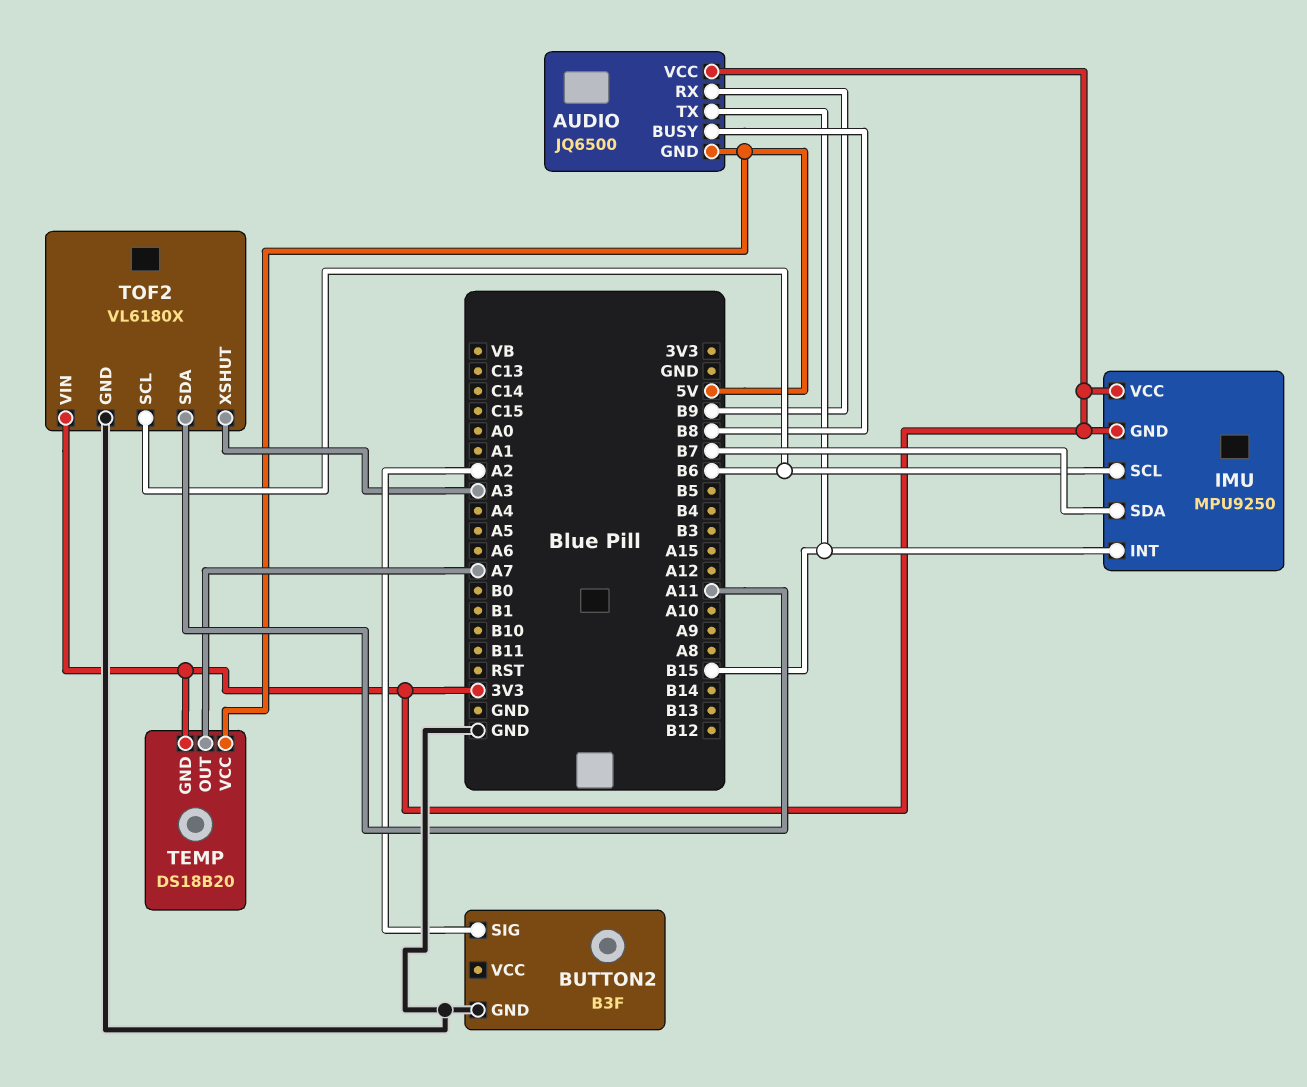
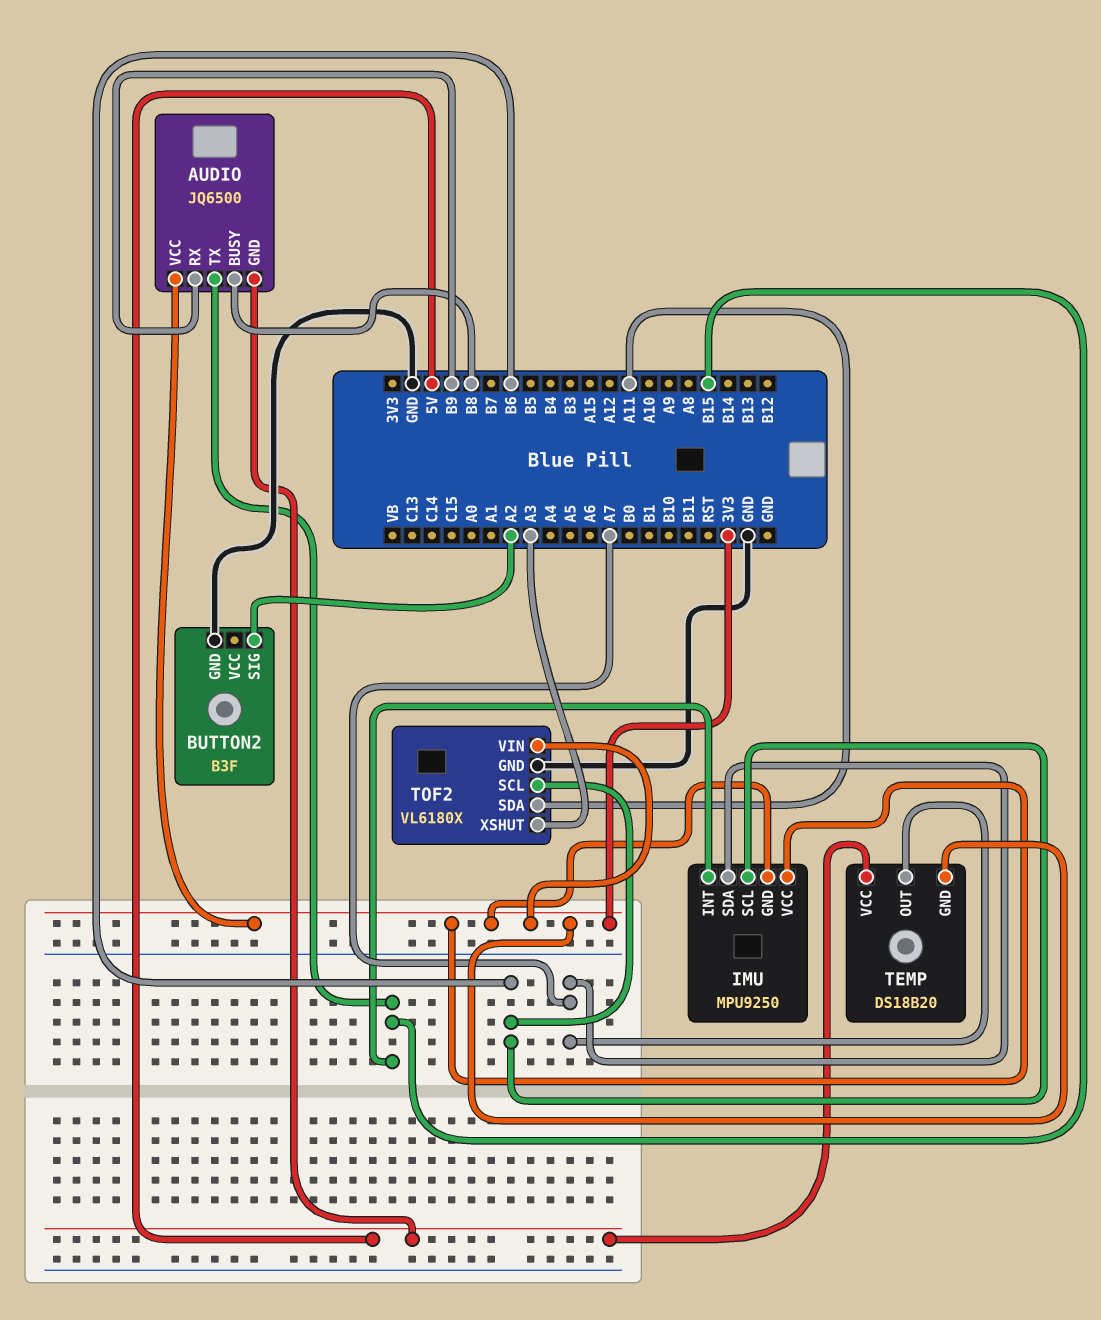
IMU pin SDA: B7 -> A7

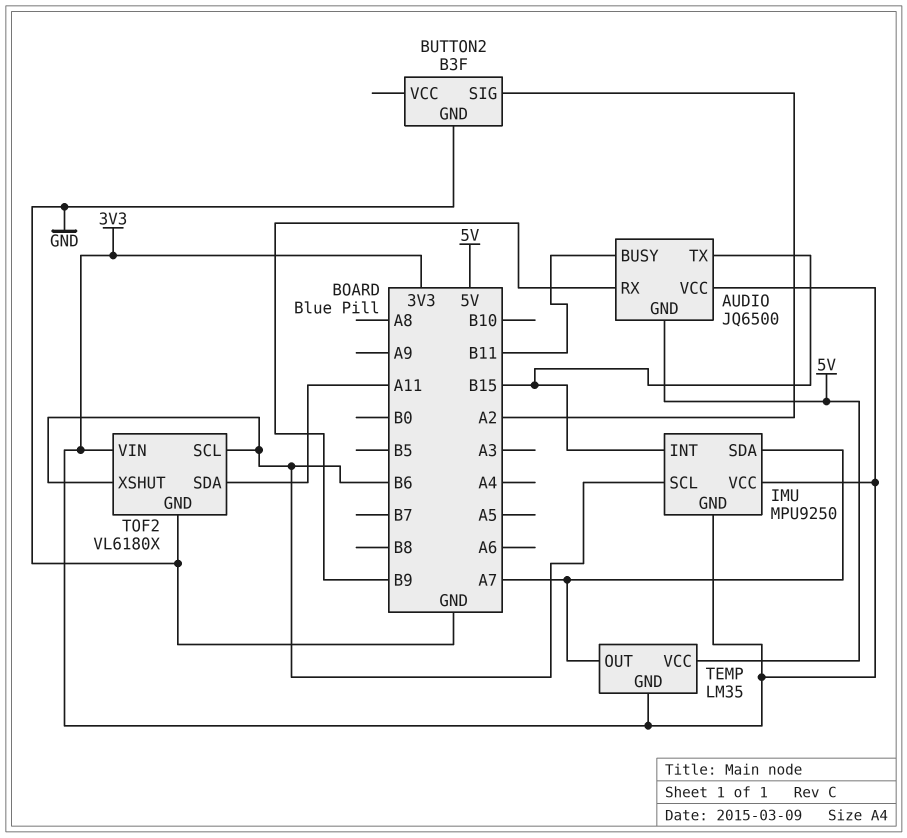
AUDIO pin BUSY: B8 -> B11
TEMP: DS18B20 -> LM35
TOF2 pin XSHUT: A3 -> B6

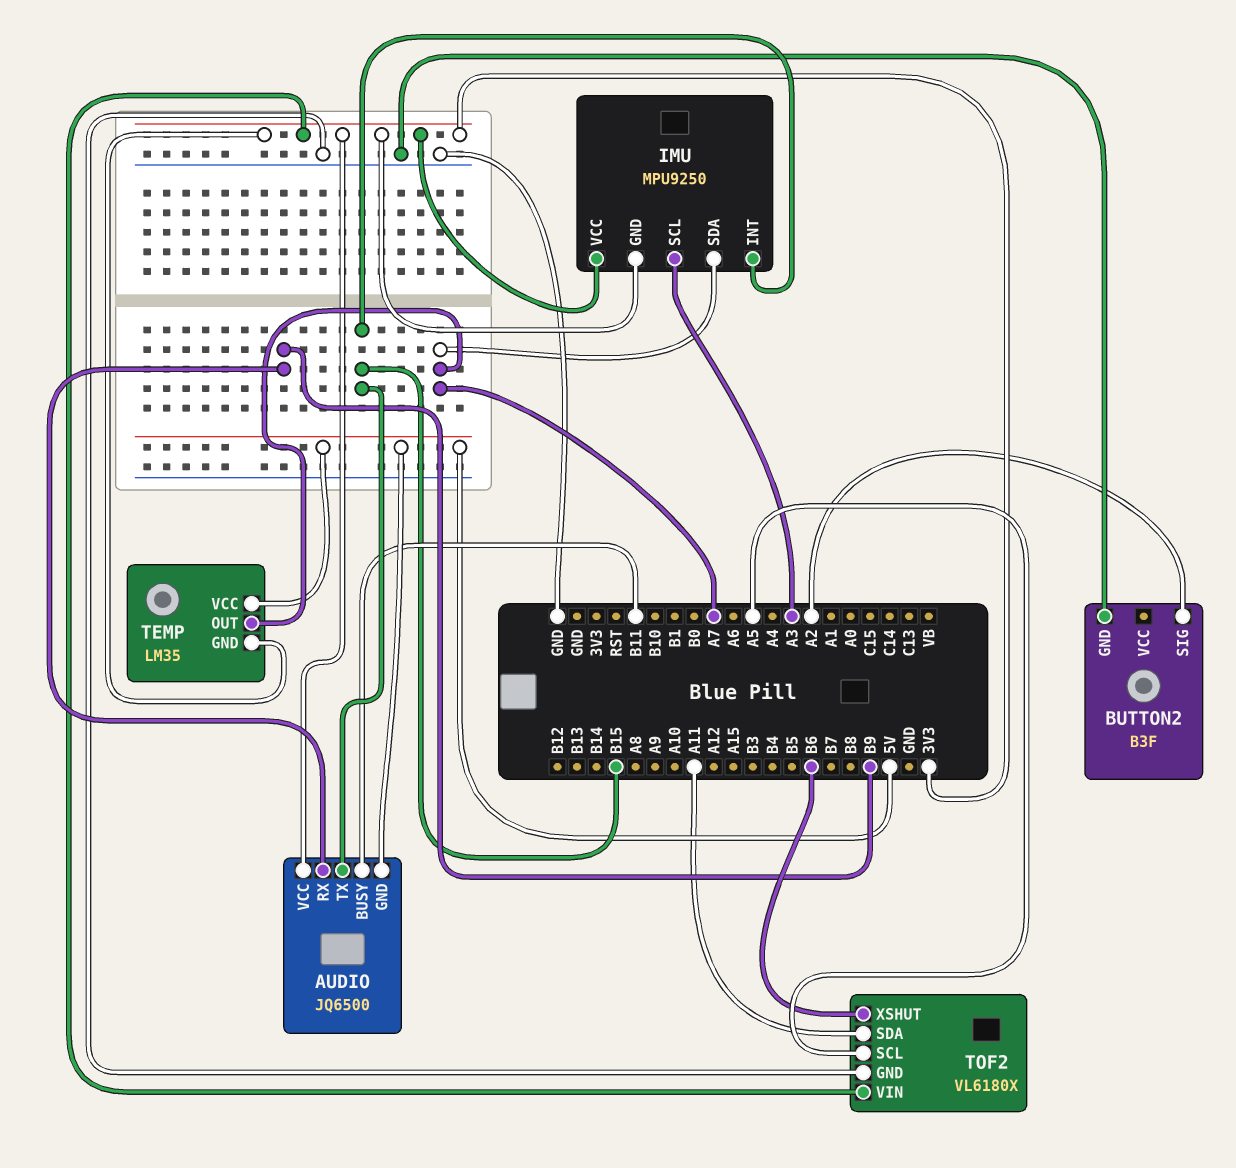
IMU pin SCL: B6 -> A3
TOF2 pin SCL: B6 -> A5

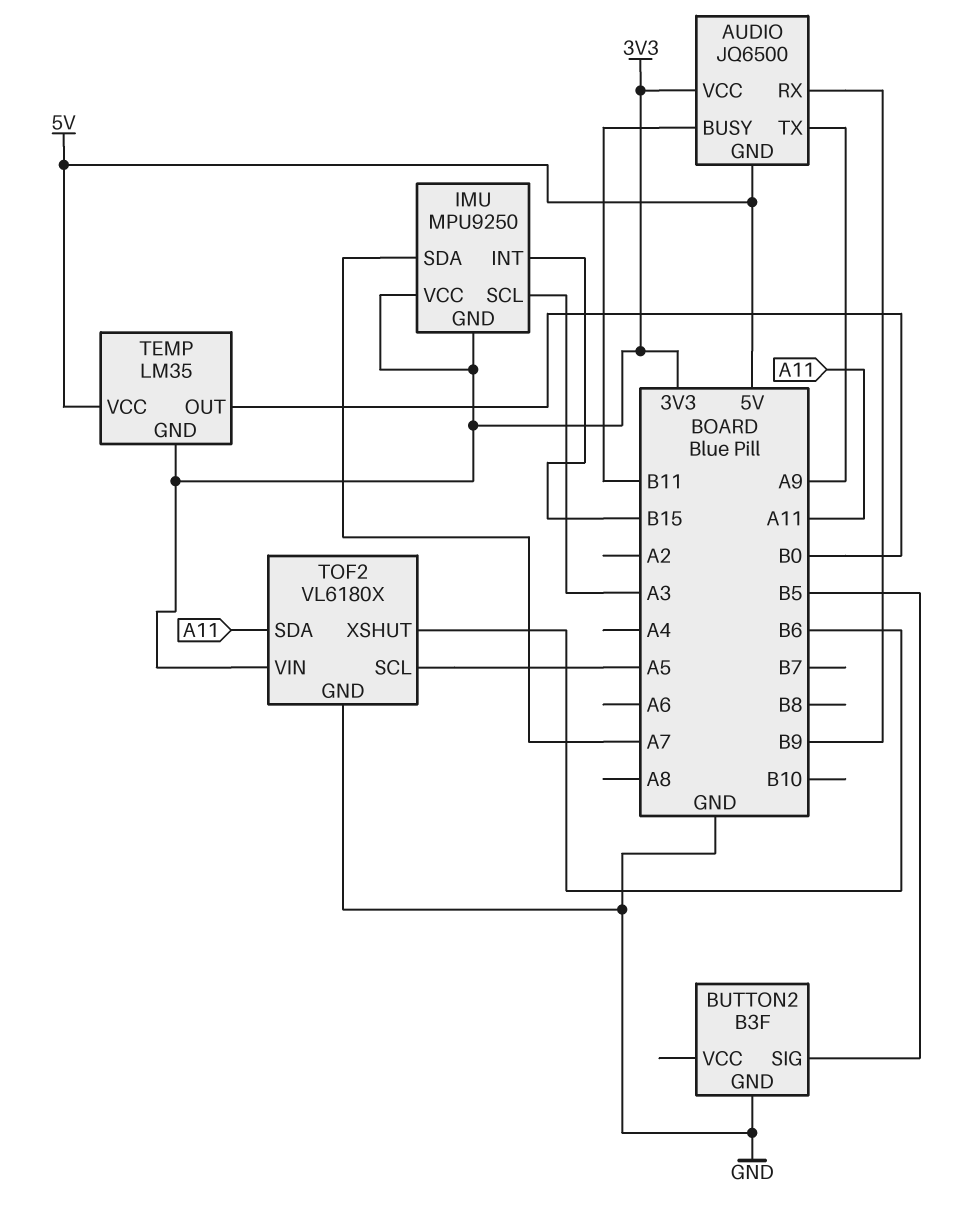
AUDIO pin TX: B15 -> A9
BUTTON2 pin SIG: A2 -> B5
TEMP pin OUT: A7 -> B0

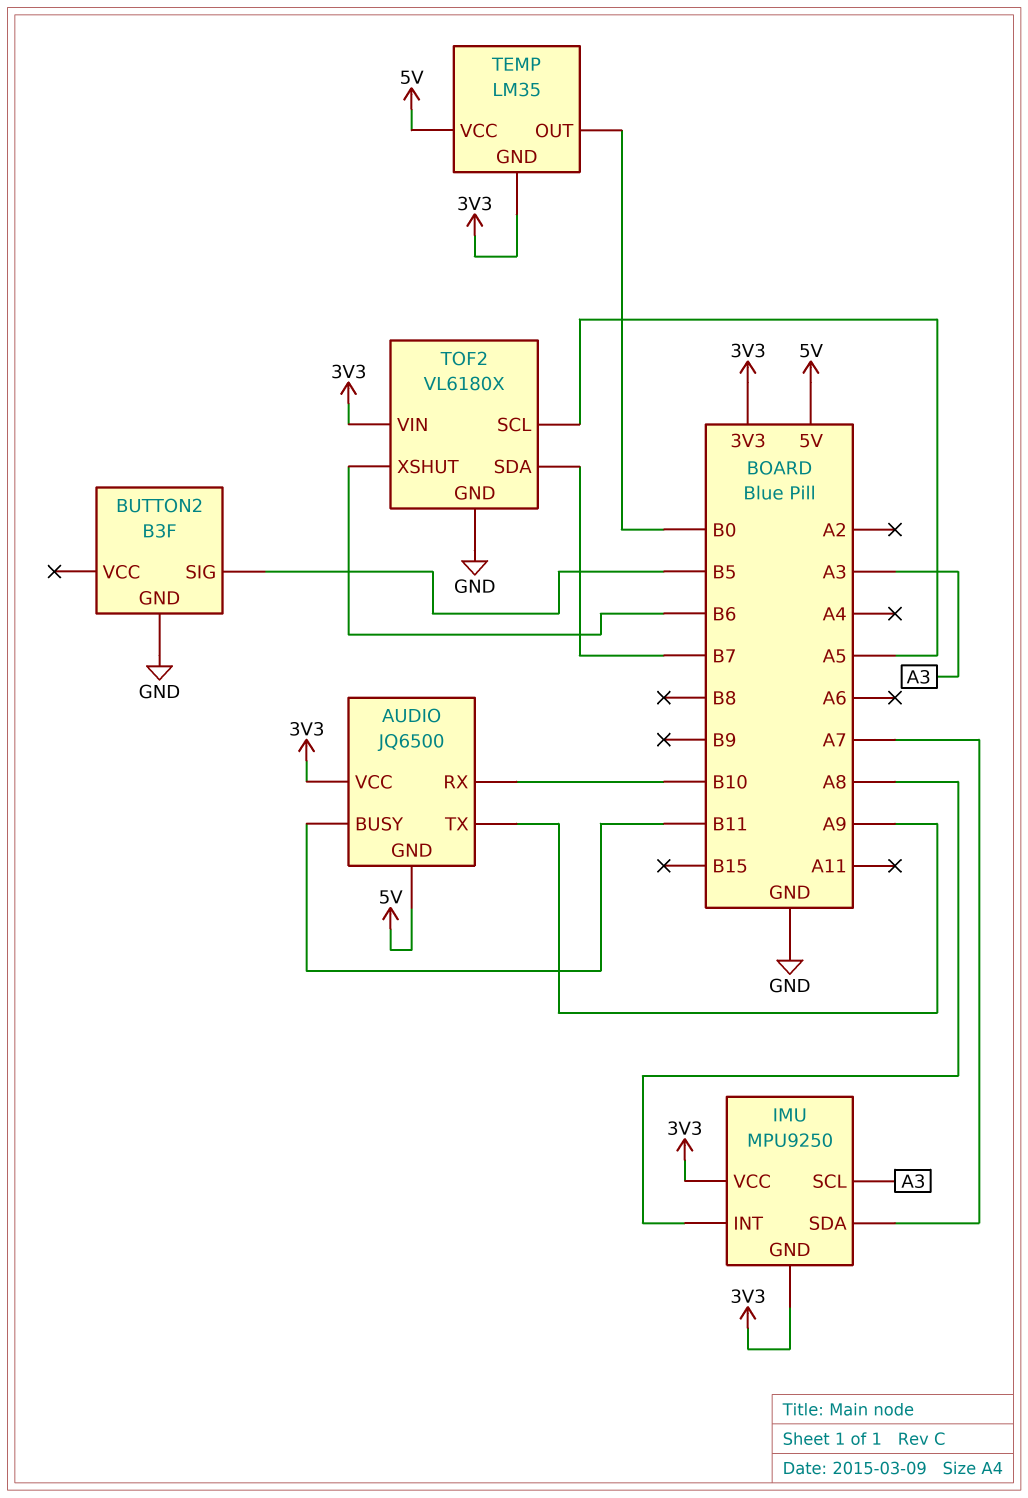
AUDIO pin RX: B9 -> B10
IMU pin INT: B15 -> A8
TOF2 pin SDA: A11 -> B7

